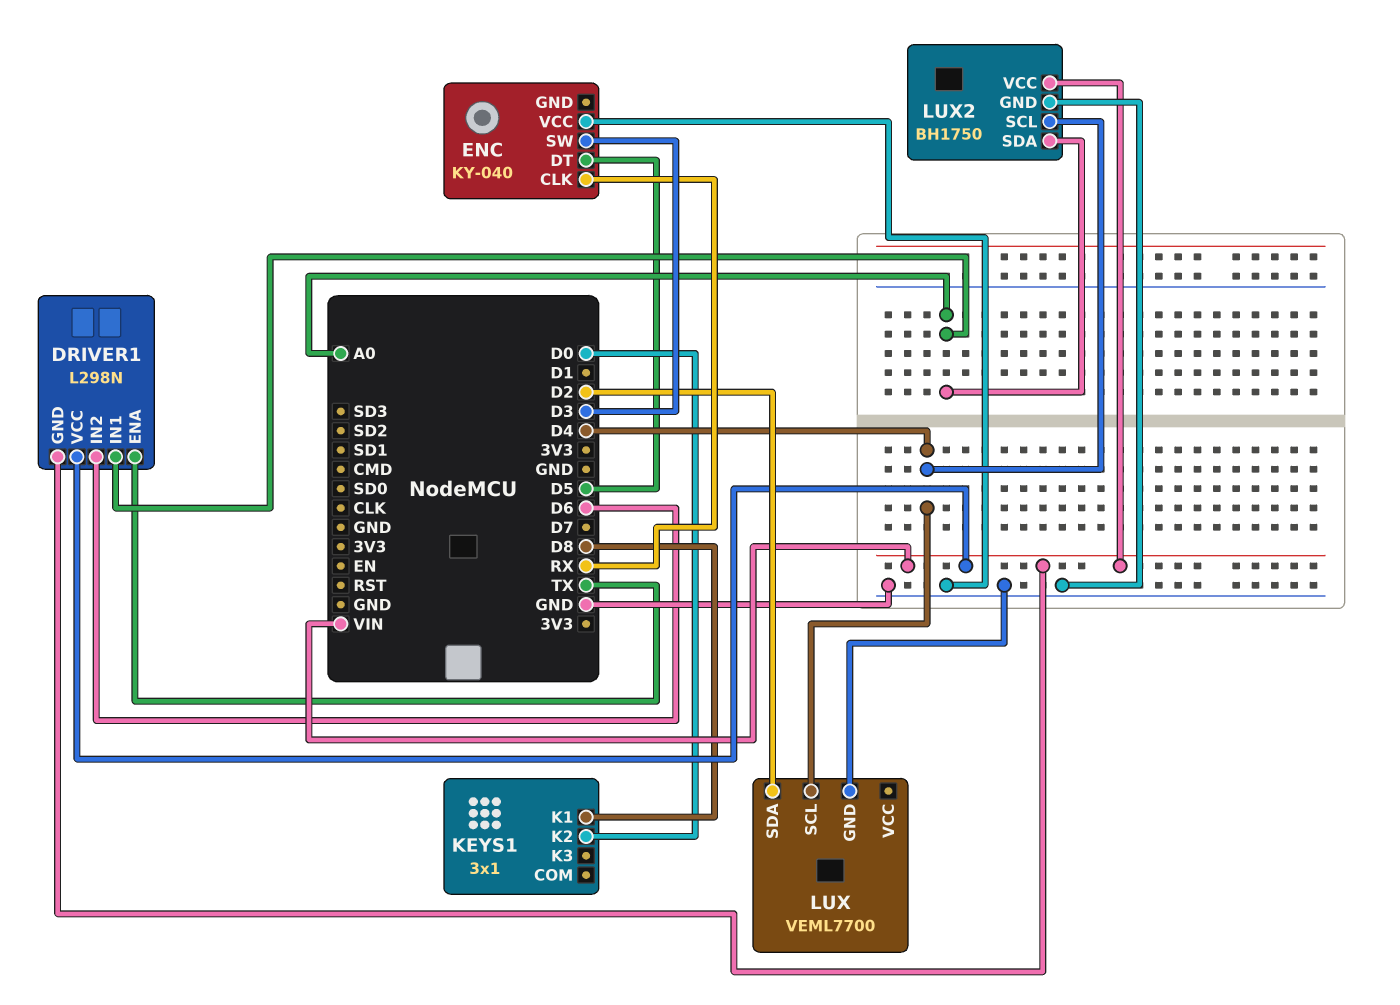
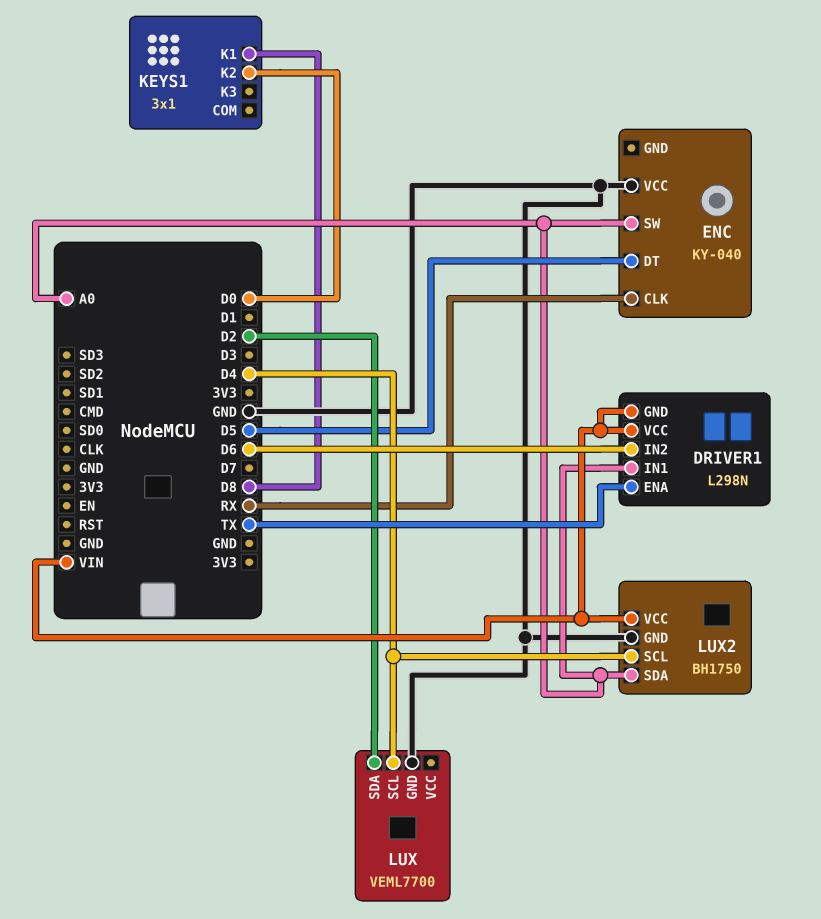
ENC pin SW: D3 -> A0

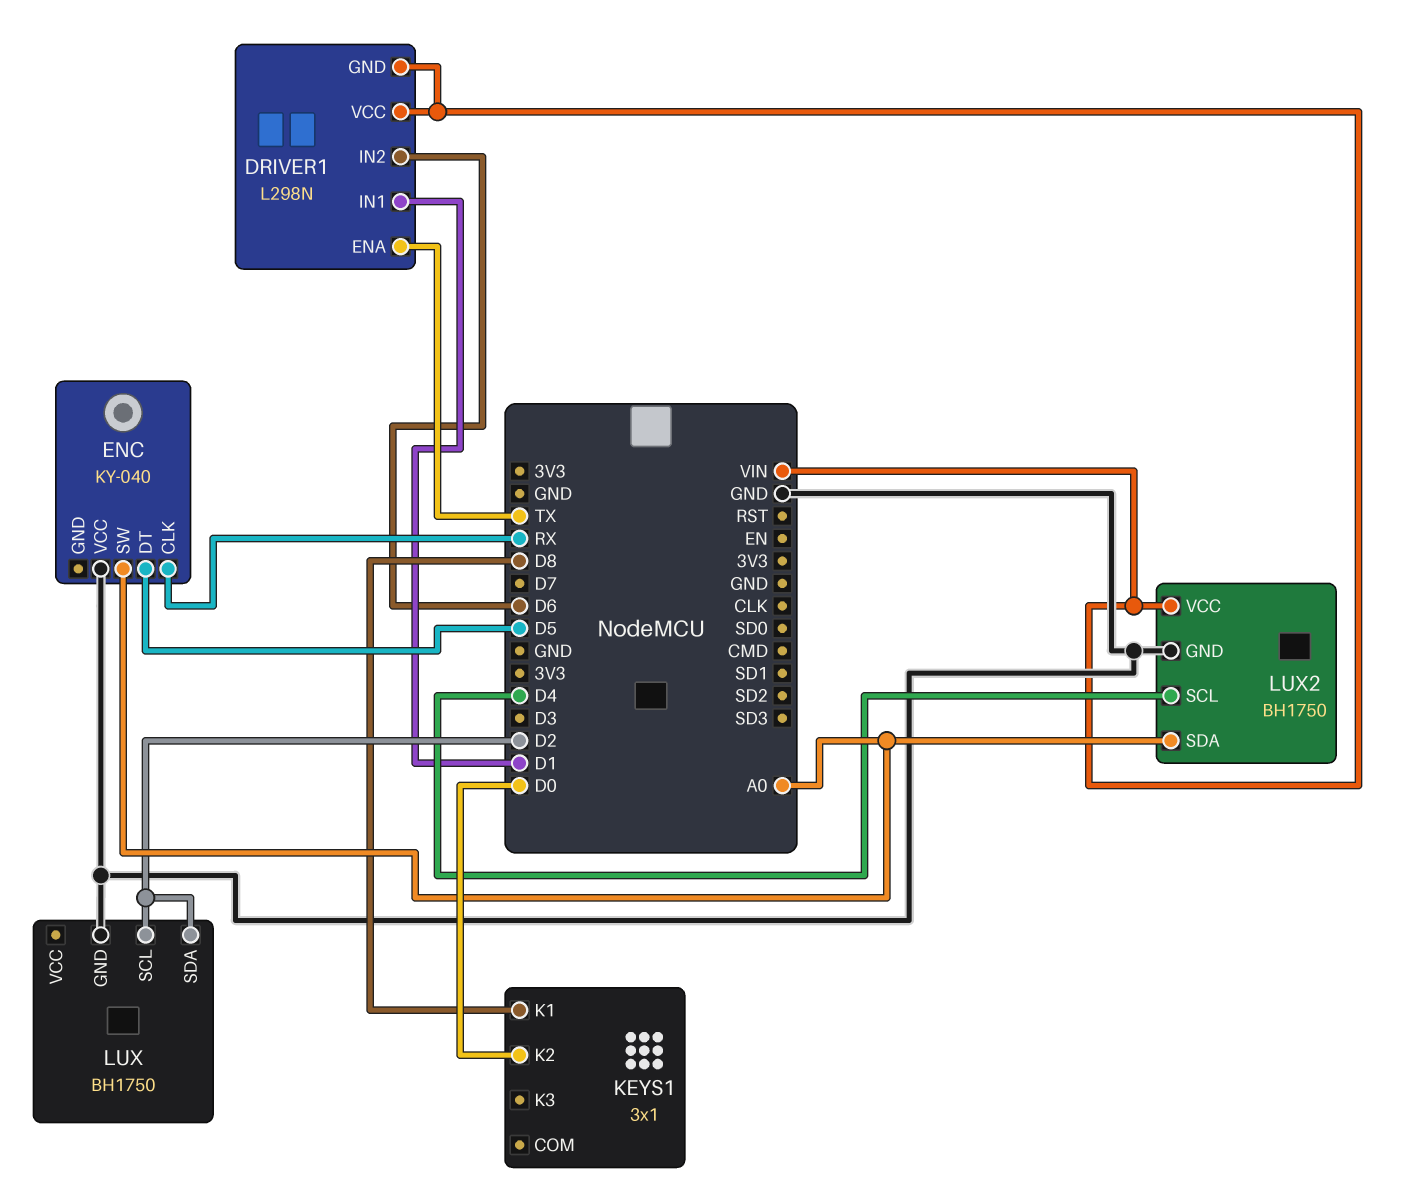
DRIVER1 pin IN1: A0 -> D1
LUX: VEML7700 -> BH1750
LUX pin SCL: D4 -> D2

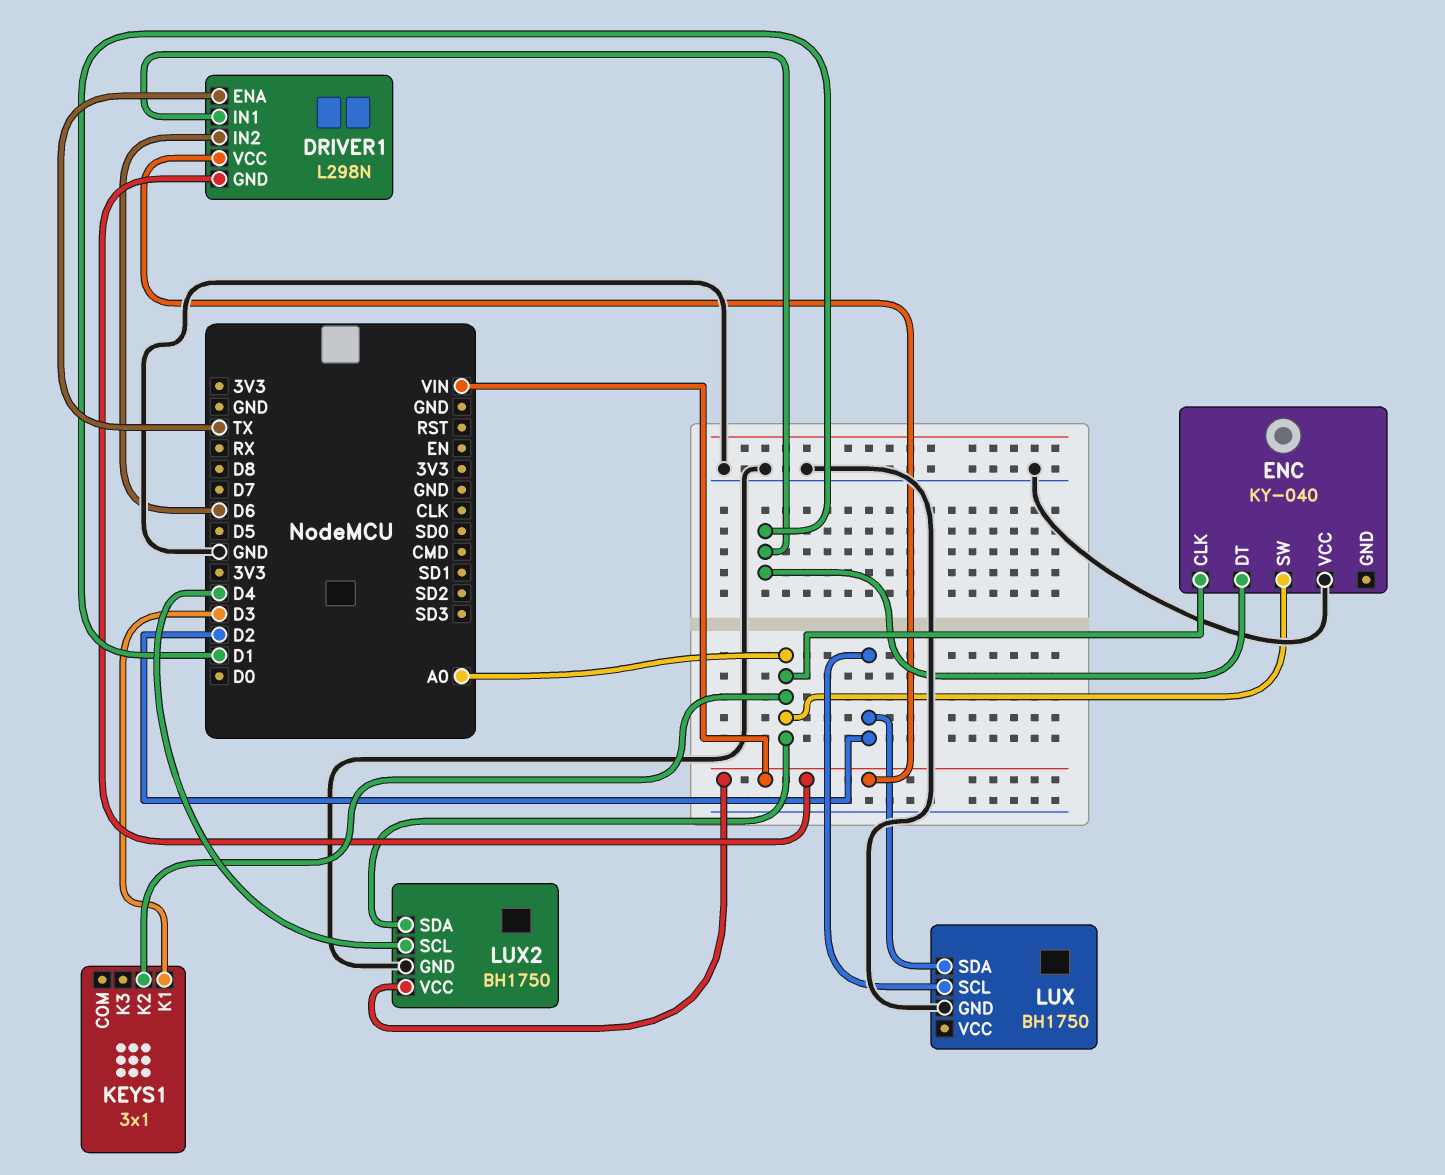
ENC pin CLK: RX -> A0
ENC pin DT: D5 -> D1
KEYS1 pin K1: D8 -> D3
KEYS1 pin K2: D0 -> A0

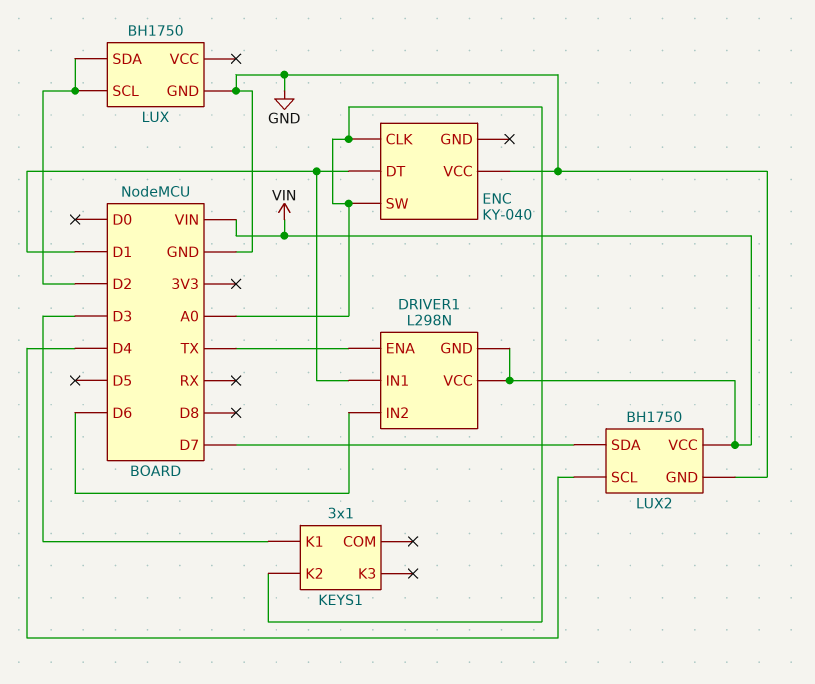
LUX2 pin SDA: A0 -> D7

